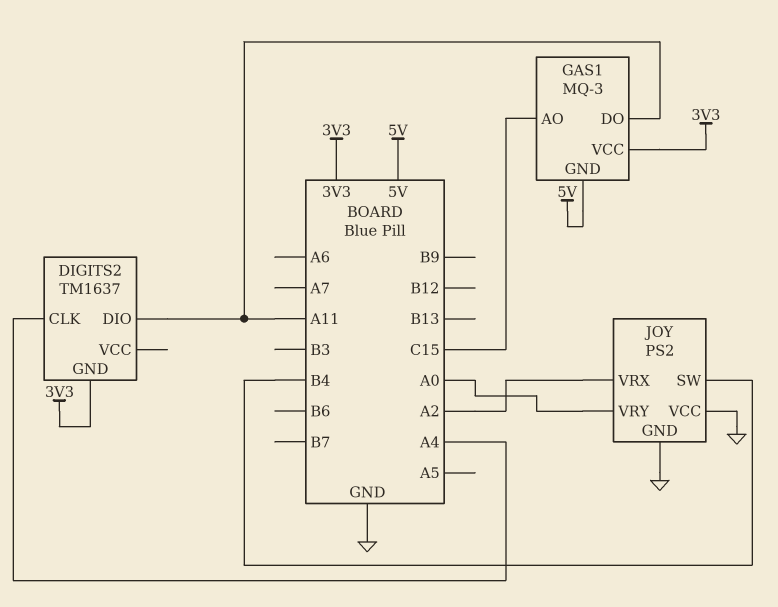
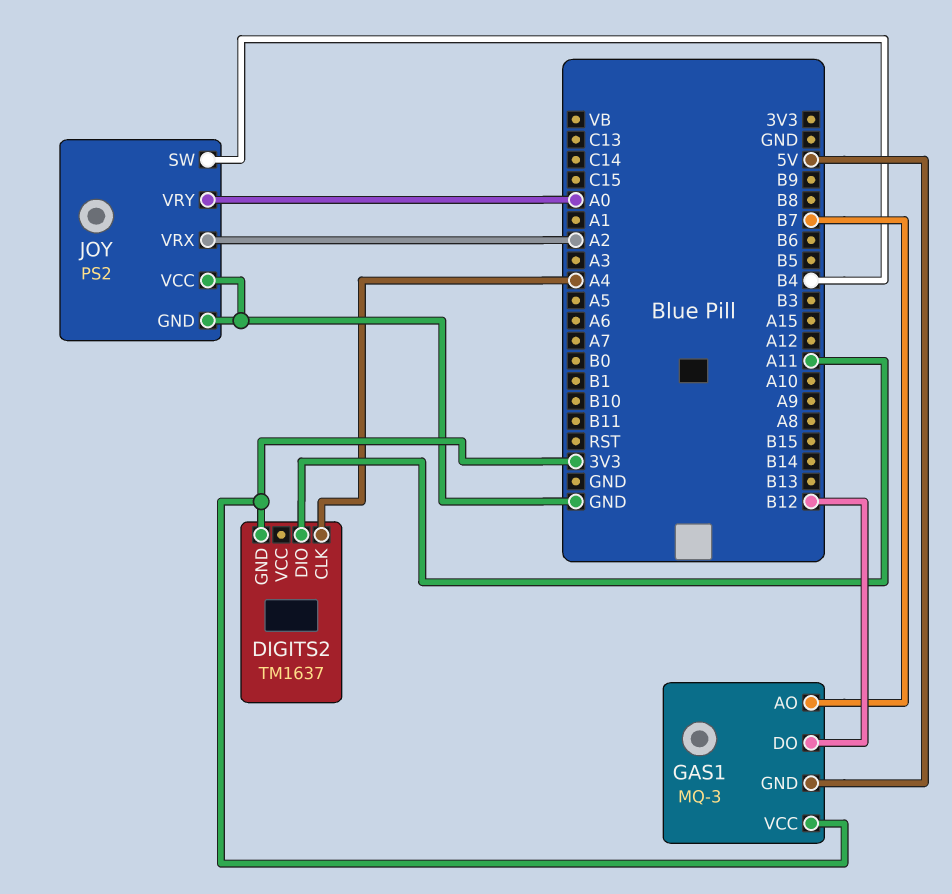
GAS1 pin AO: C15 -> B7
GAS1 pin DO: A11 -> B12

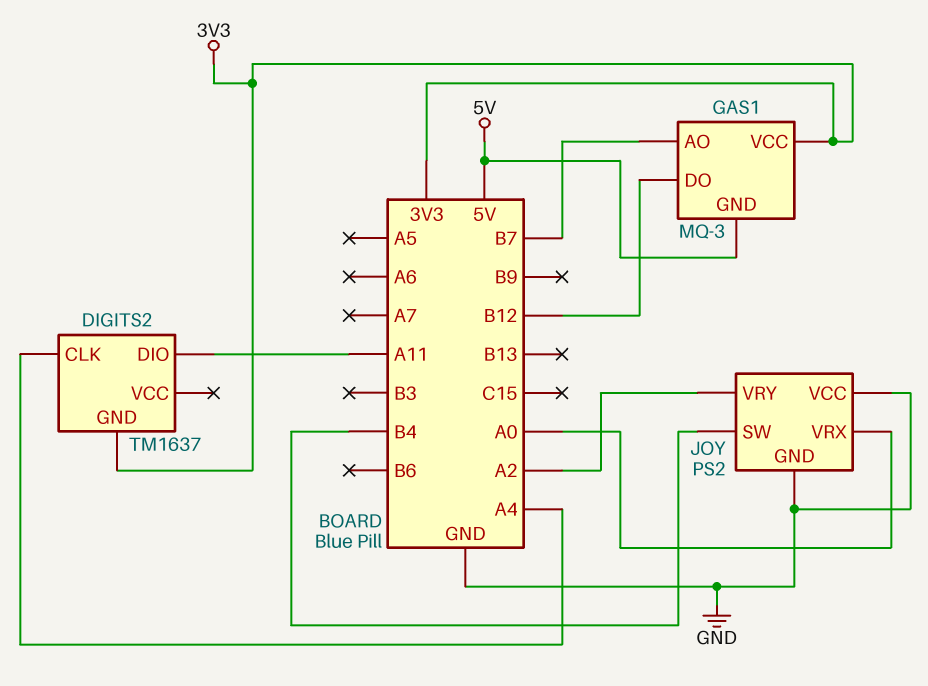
JOY pin VRX: A2 -> A0
JOY pin VRY: A0 -> A2

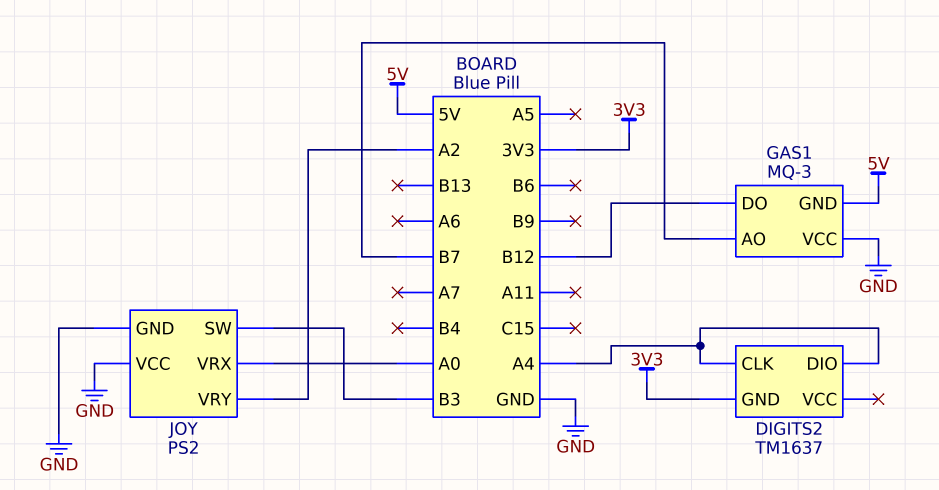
DIGITS2 pin DIO: A11 -> A4
GAS1 pin VCC: 3V3 -> GND
JOY pin SW: B4 -> B3

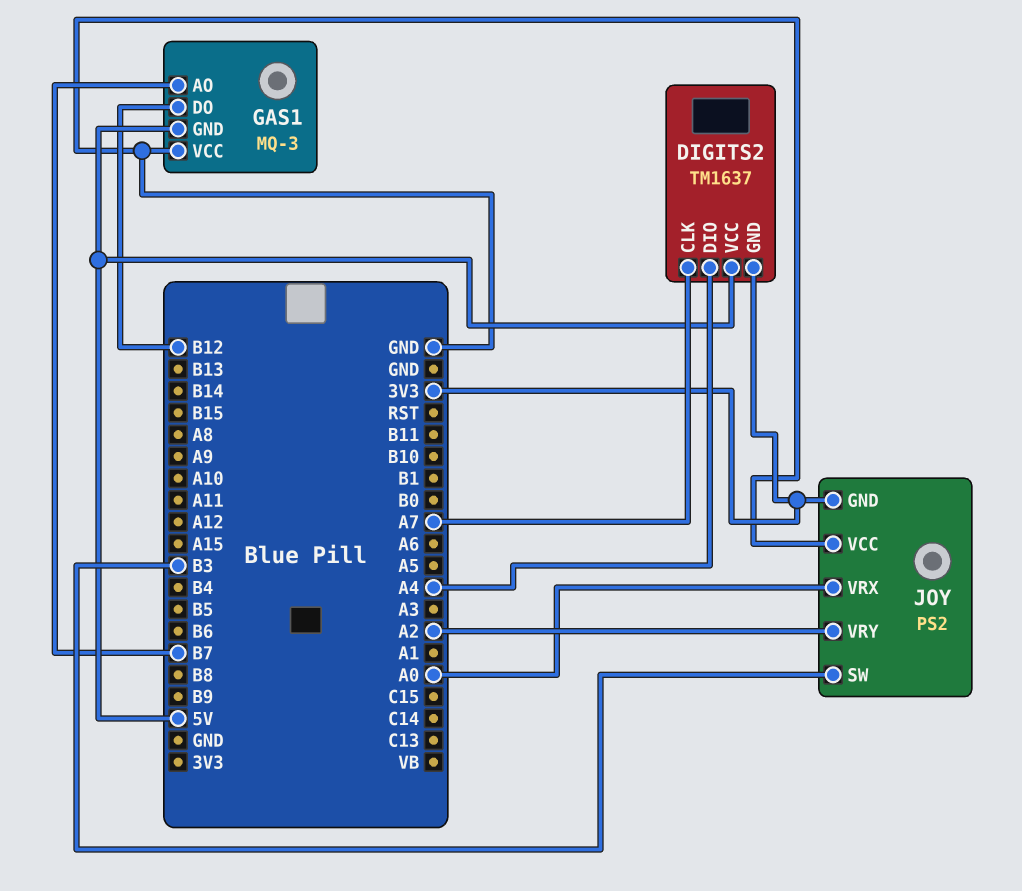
DIGITS2 pin CLK: A4 -> A7
DIGITS2 pin VCC: none -> 5V
JOY pin GND: GND -> 3V3

